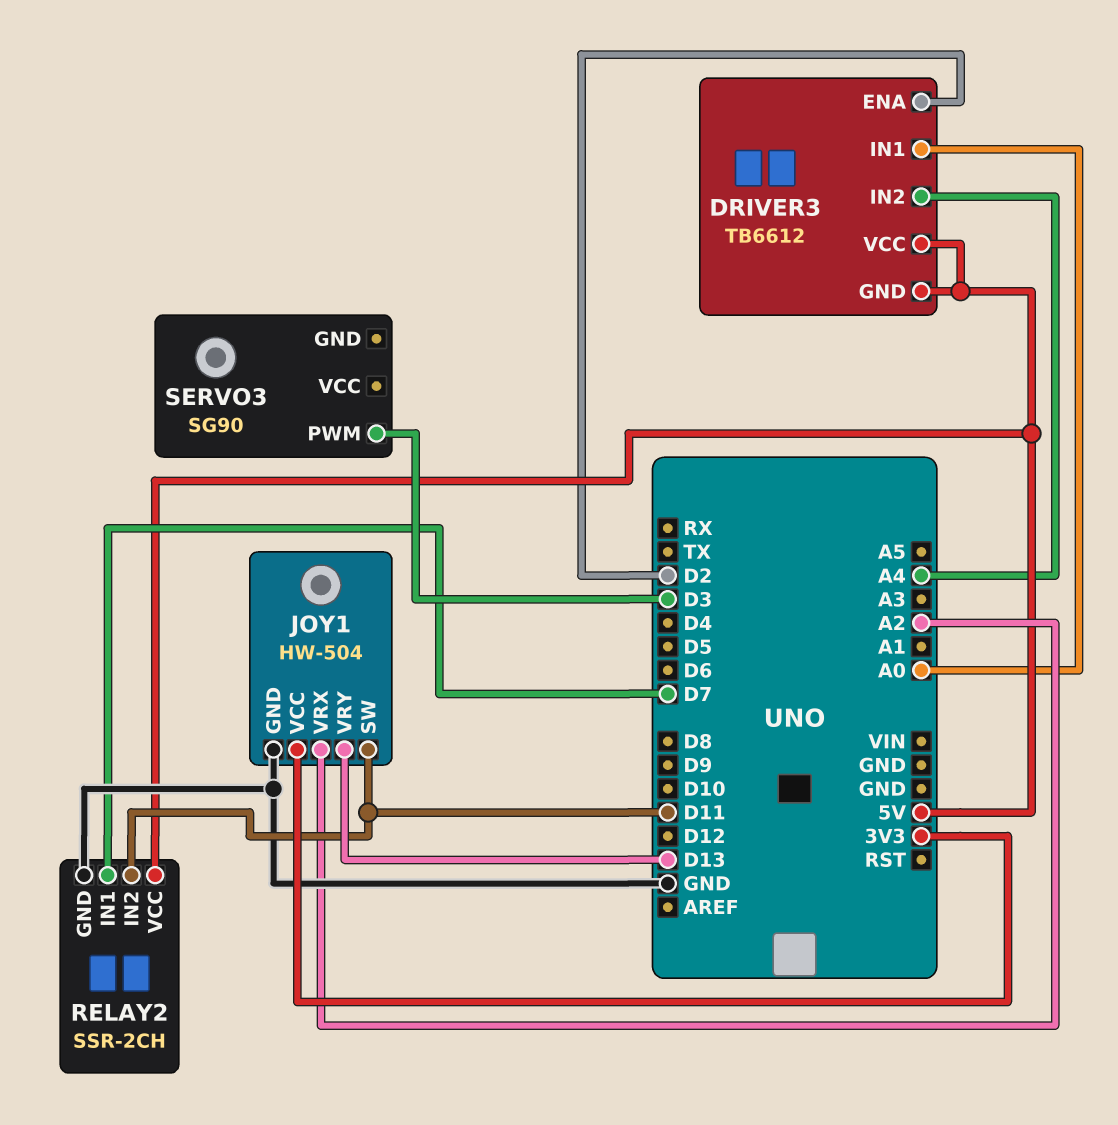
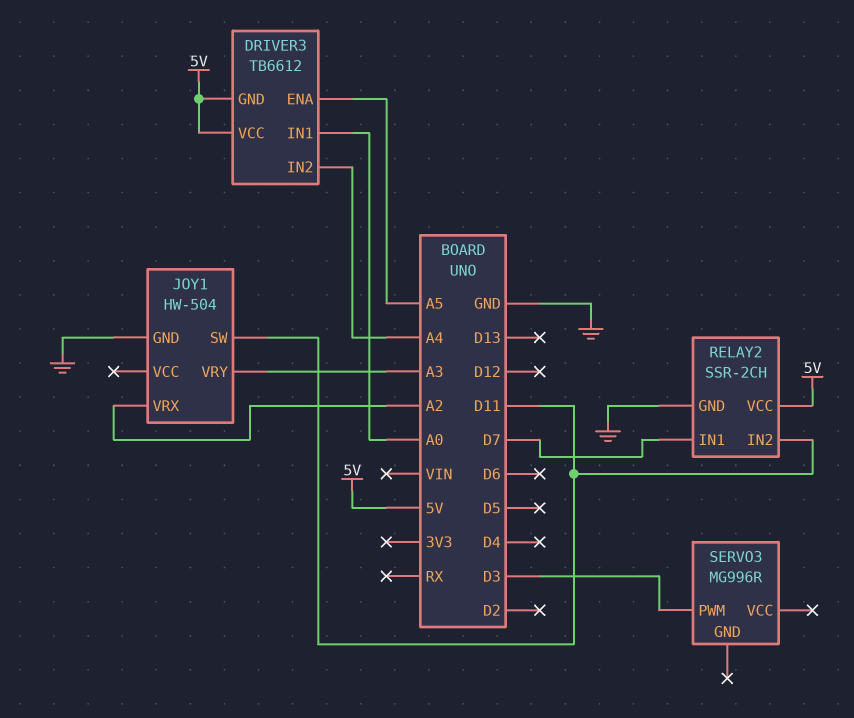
DRIVER3 pin ENA: D2 -> A5
JOY1 pin VCC: 3V3 -> none
JOY1 pin VRY: D13 -> A3
SERVO3: SG90 -> MG996R

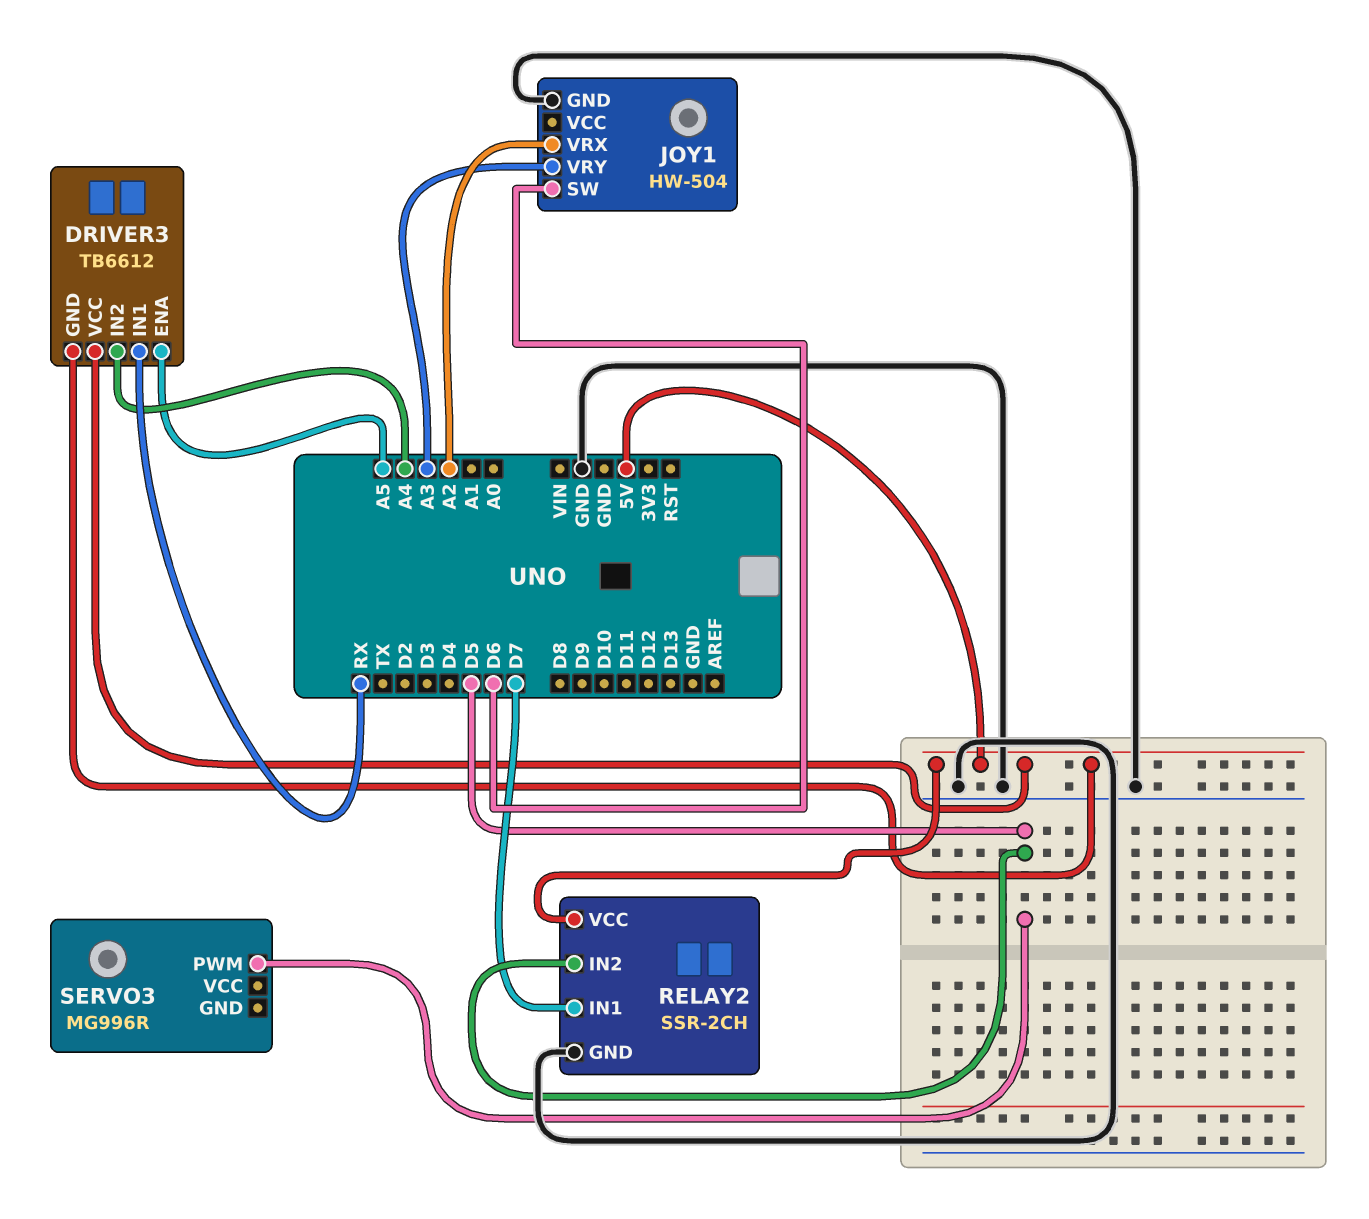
DRIVER3 pin IN1: A0 -> RX
JOY1 pin SW: D11 -> D6
RELAY2 pin IN2: D11 -> D5
SERVO3 pin PWM: D3 -> D5

